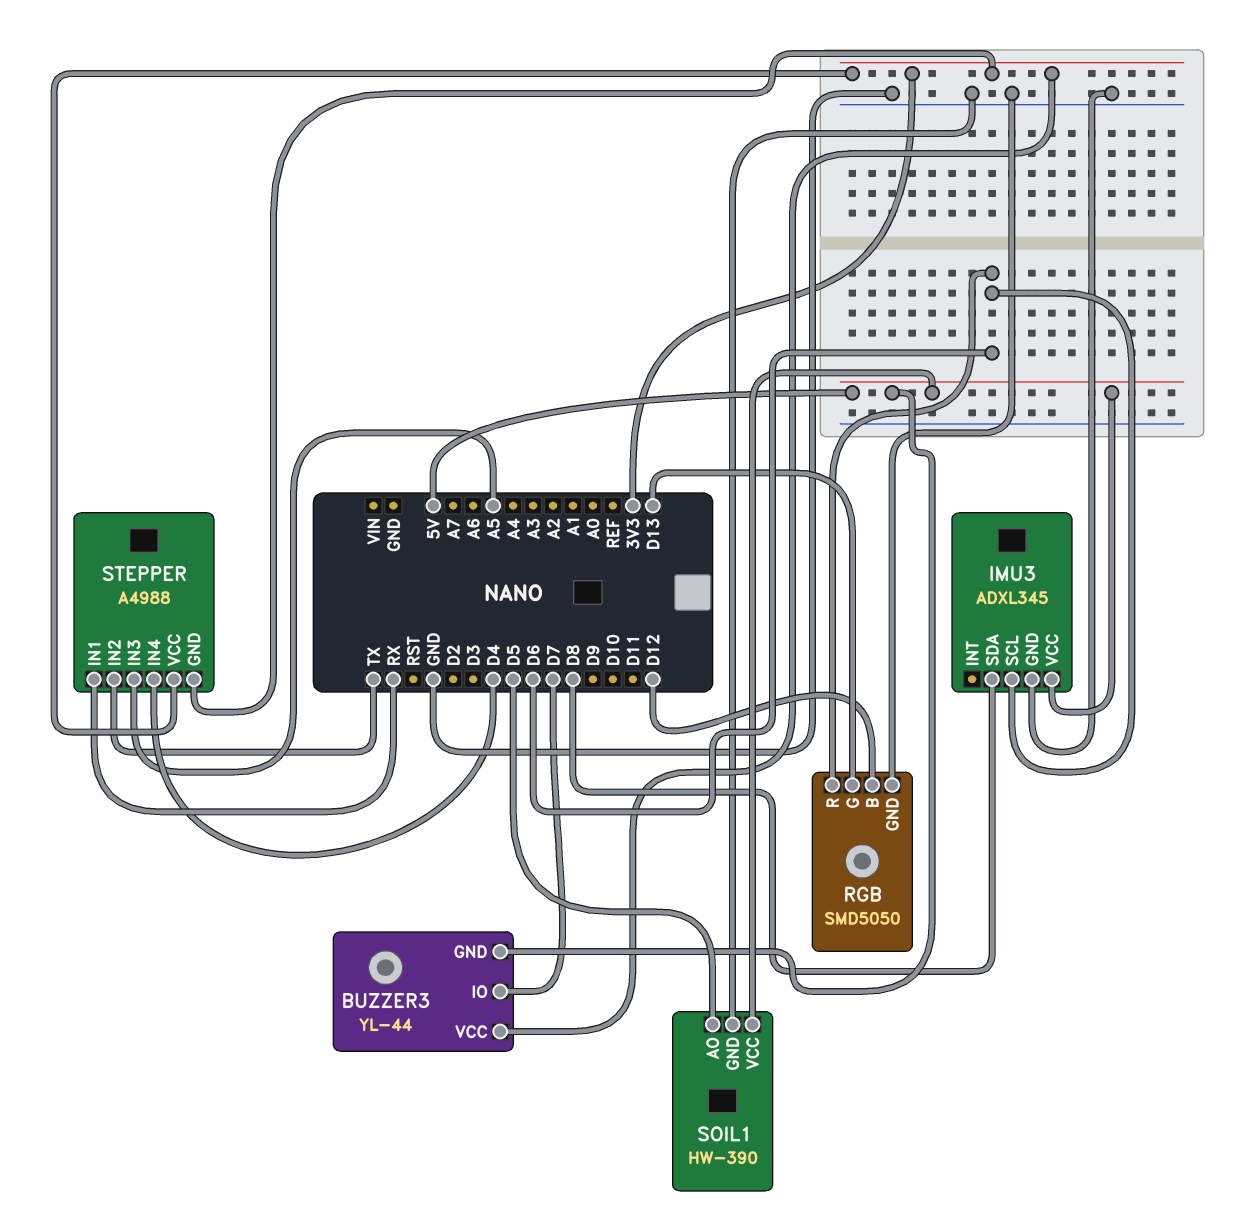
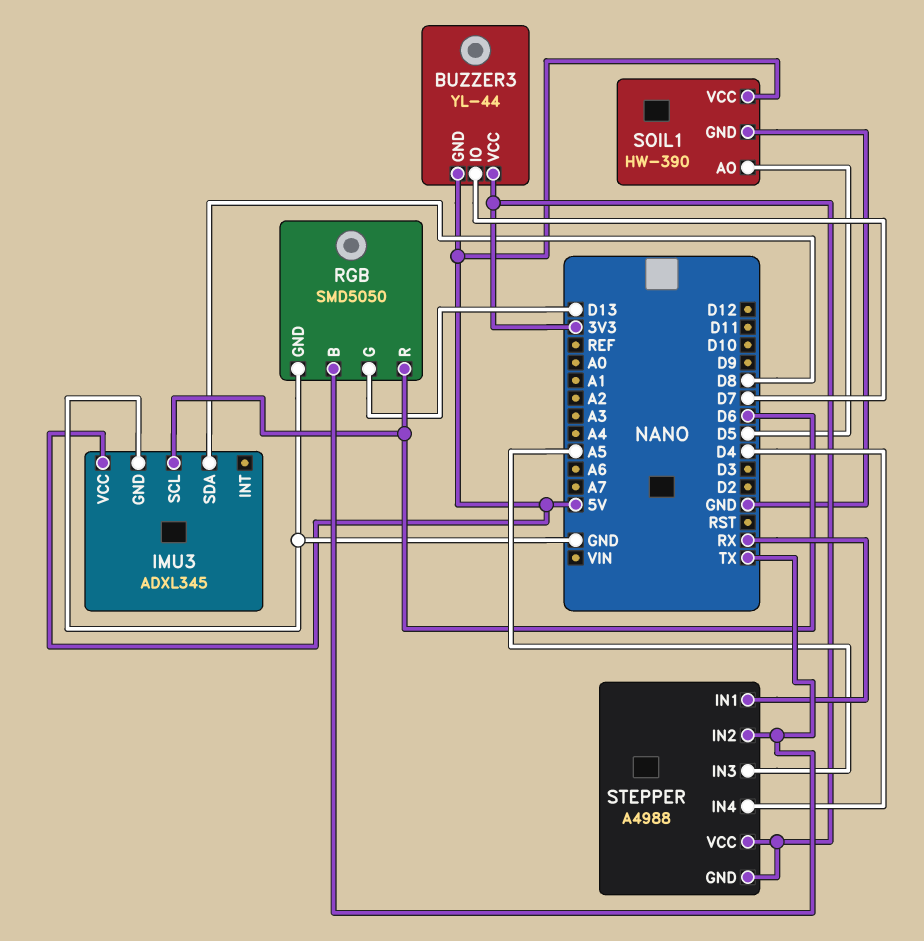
RGB pin B: D12 -> TX

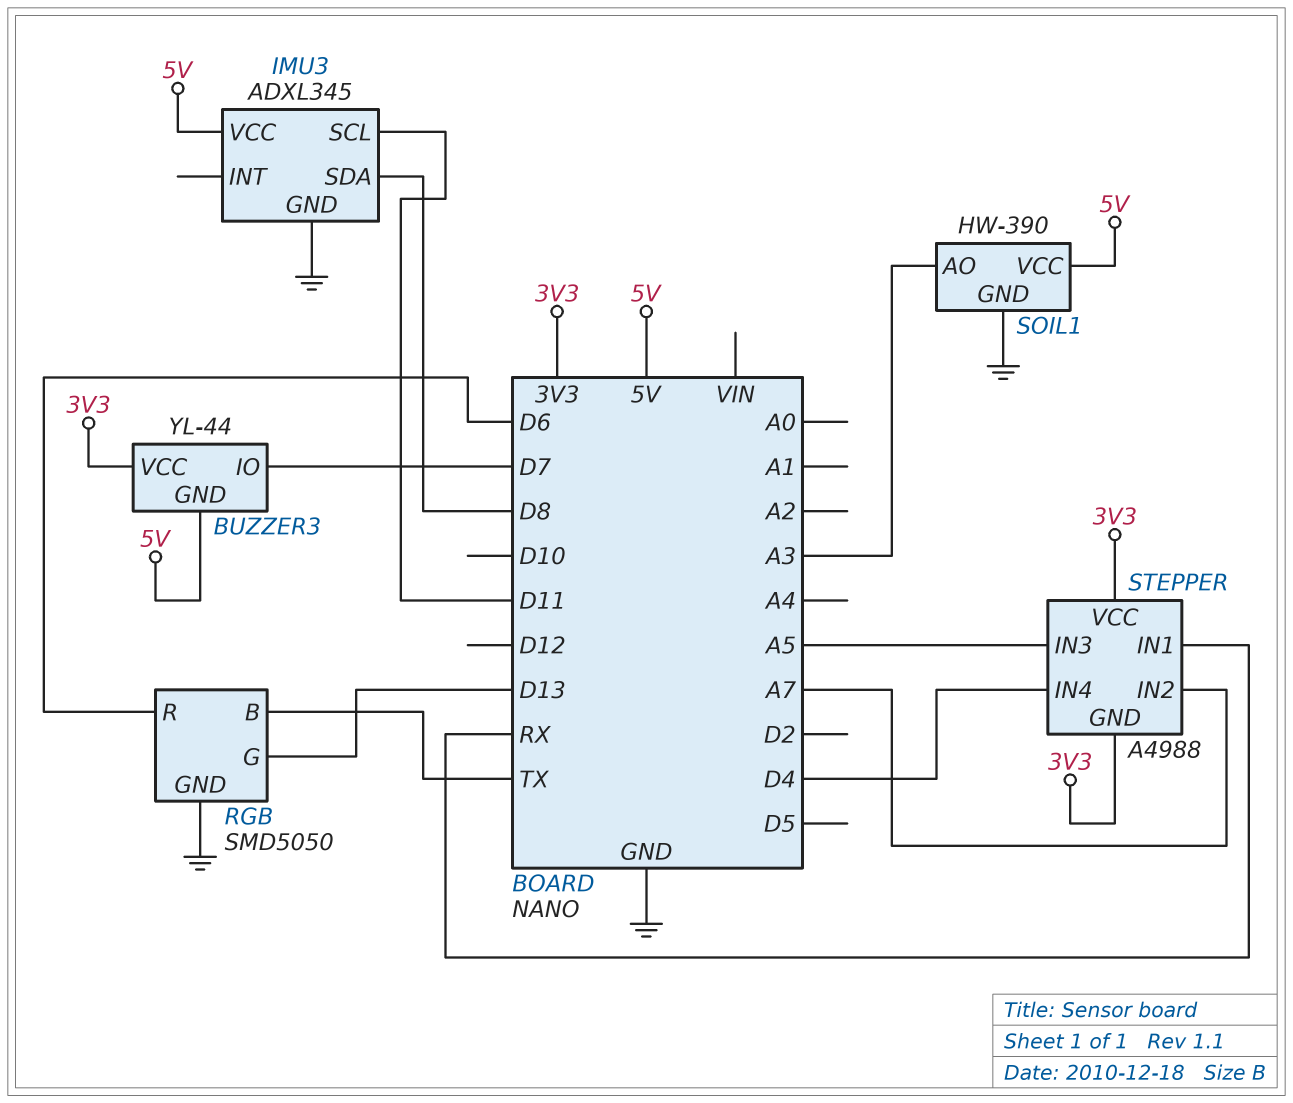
IMU3 pin SCL: D6 -> D11
SOIL1 pin AO: D5 -> A3
STEPPER pin IN2: TX -> A7

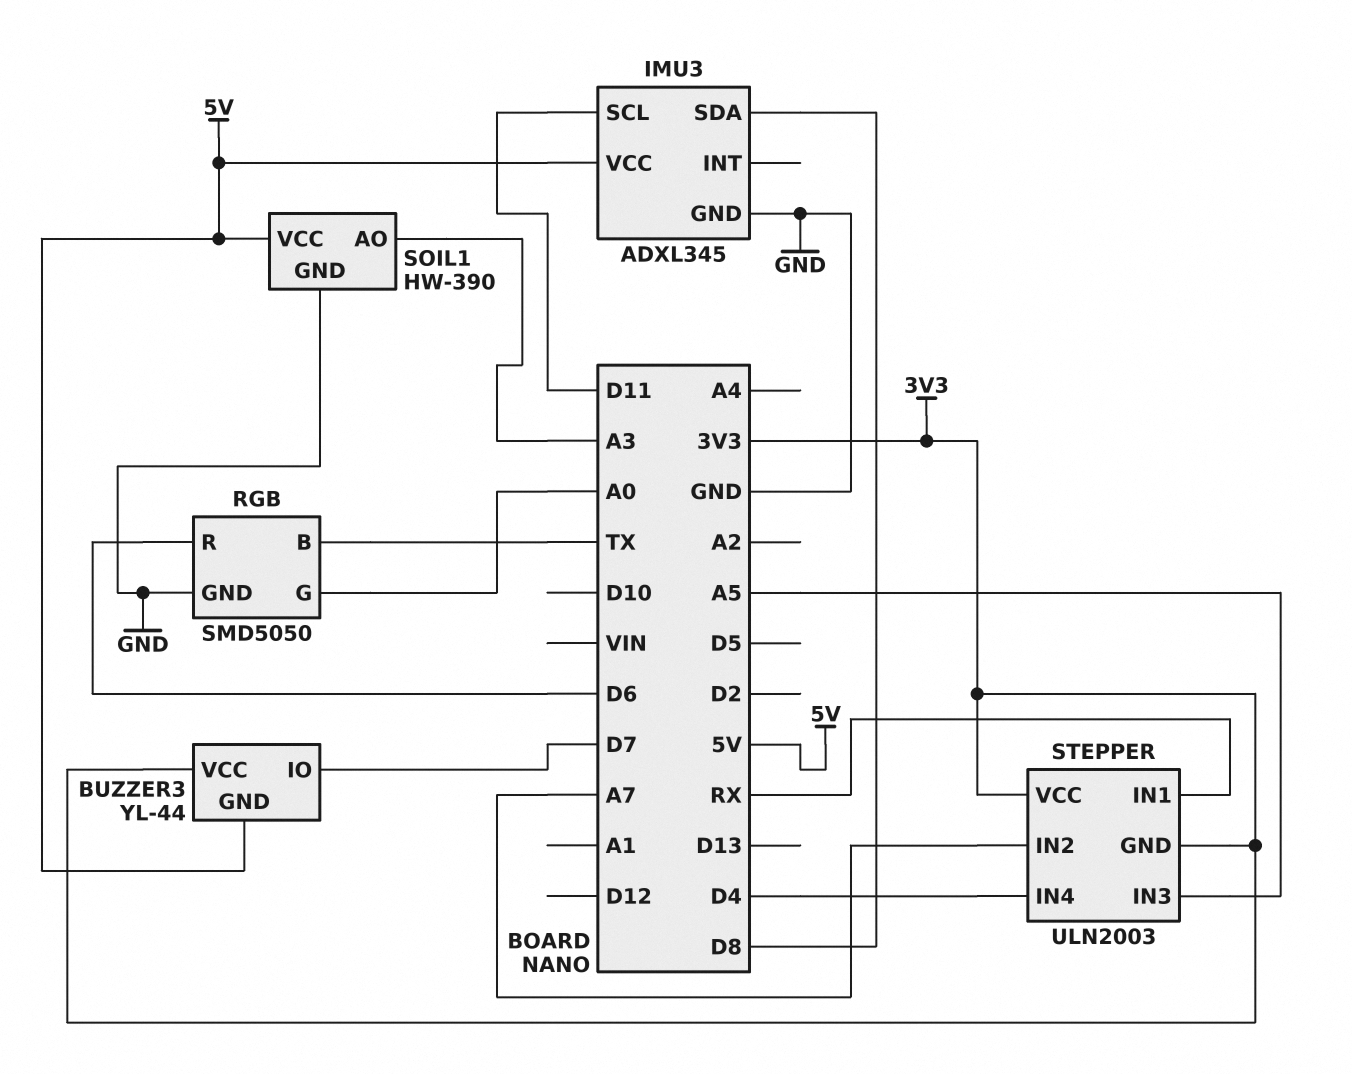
RGB pin G: D13 -> A0
STEPPER: A4988 -> ULN2003

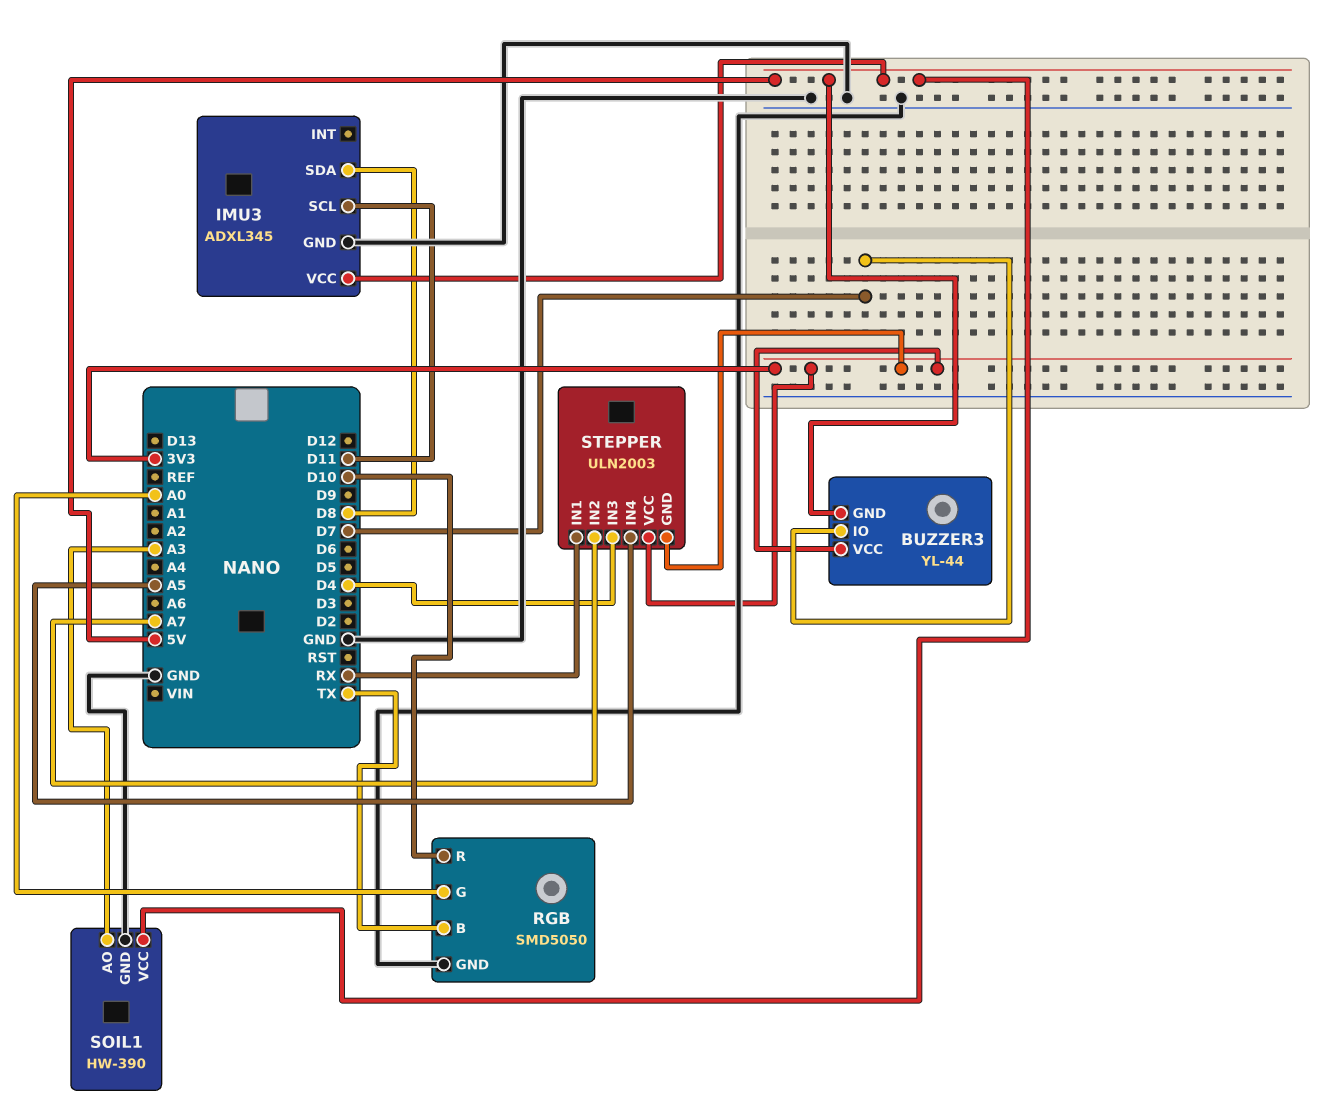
RGB pin R: D6 -> D10
STEPPER pin IN3: A5 -> D4
STEPPER pin IN4: D4 -> A5

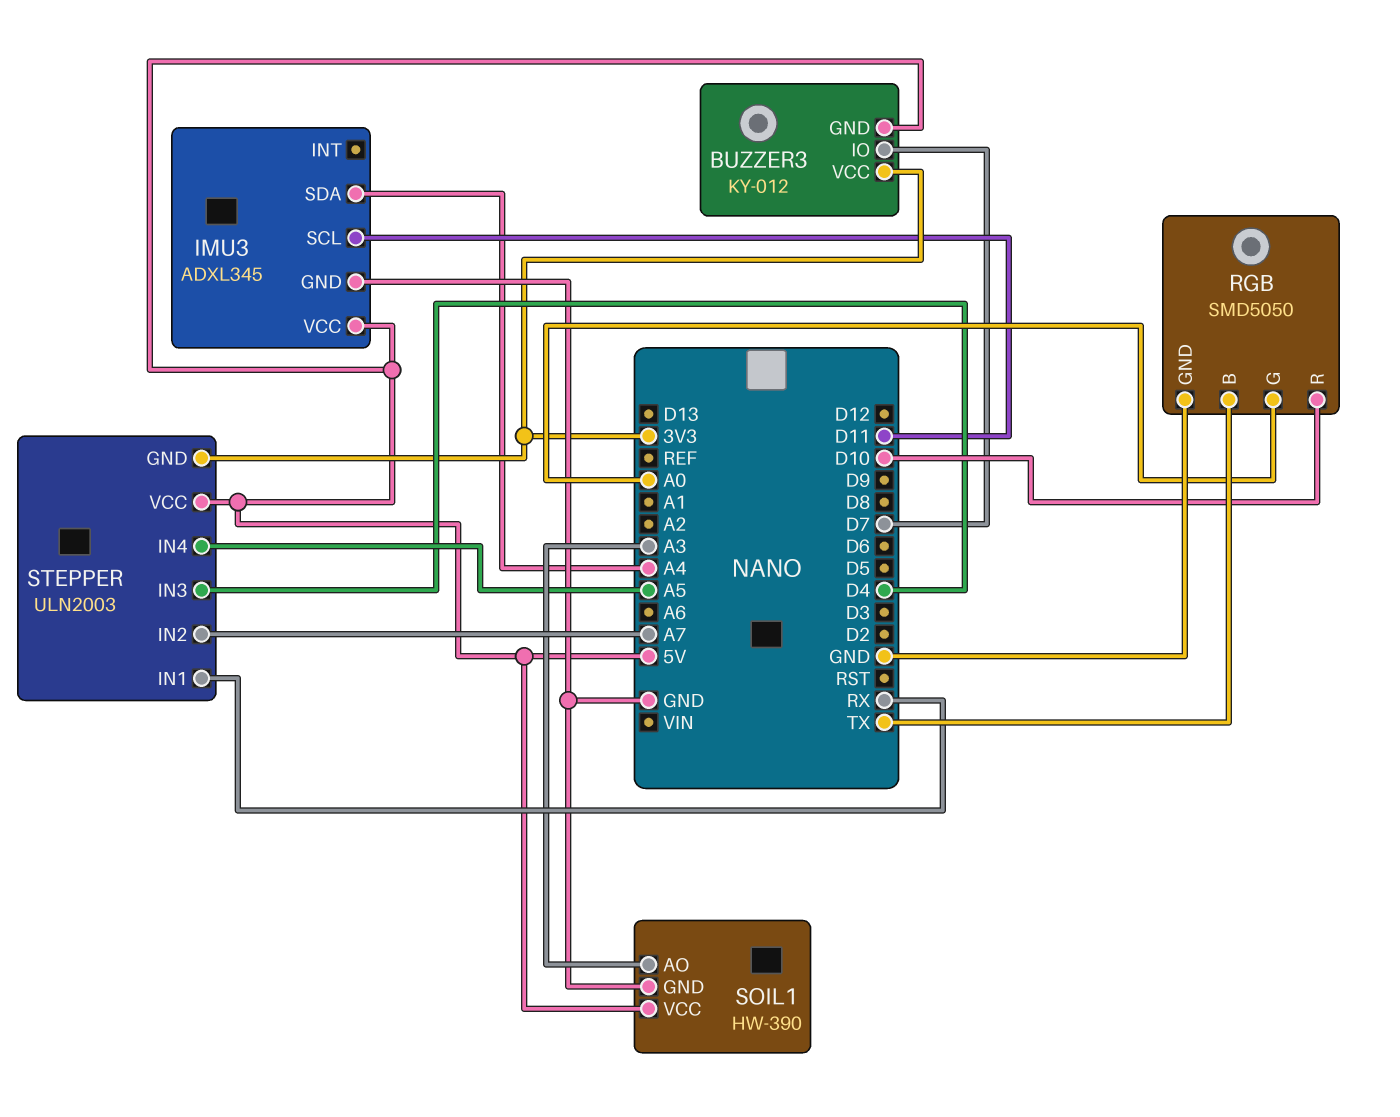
BUZZER3: YL-44 -> KY-012
IMU3 pin SDA: D8 -> A4
STEPPER pin VCC: 3V3 -> 5V

